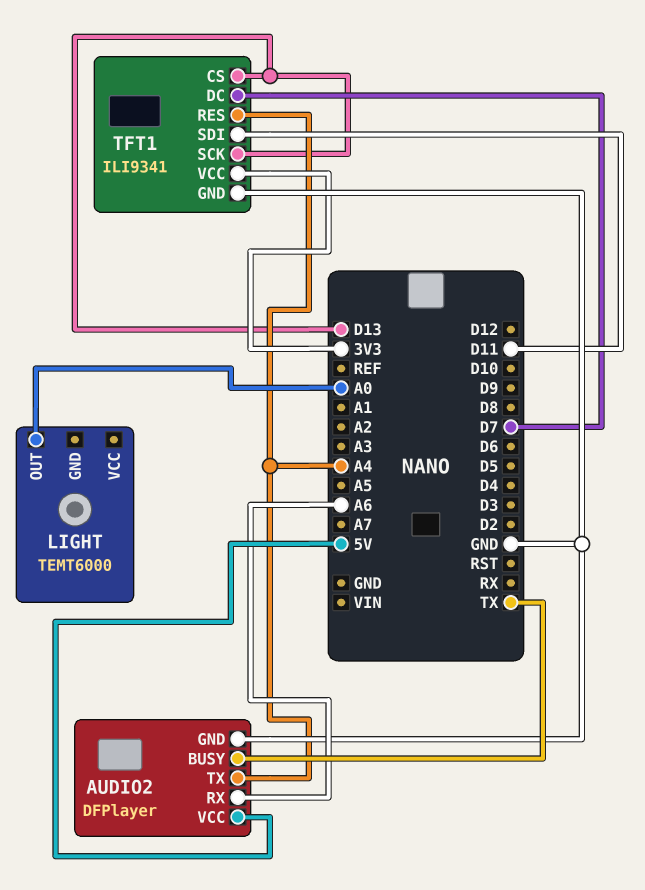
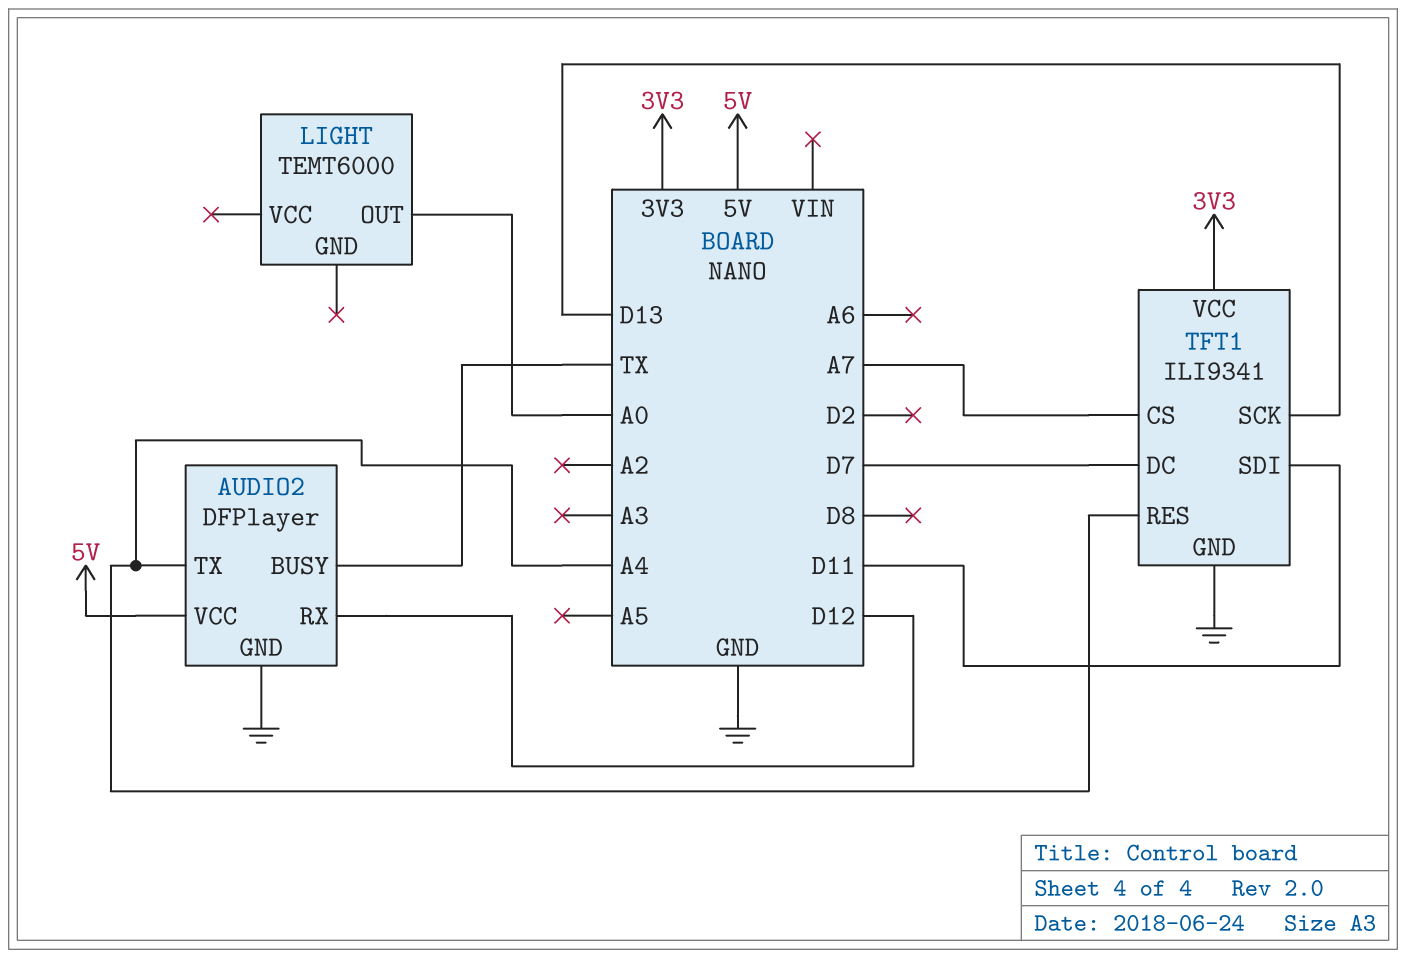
AUDIO2 pin RX: A6 -> D12
TFT1 pin CS: D13 -> A7

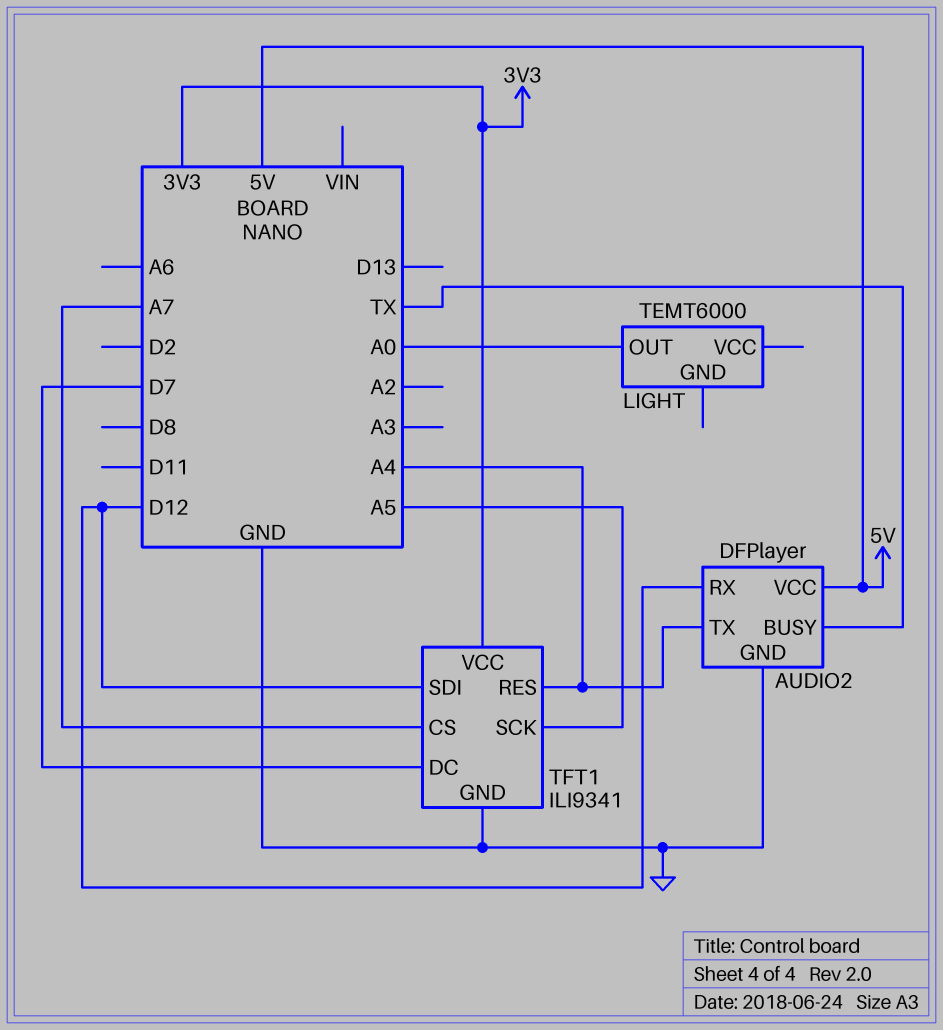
TFT1 pin SCK: D13 -> A5
TFT1 pin SDI: D11 -> D12

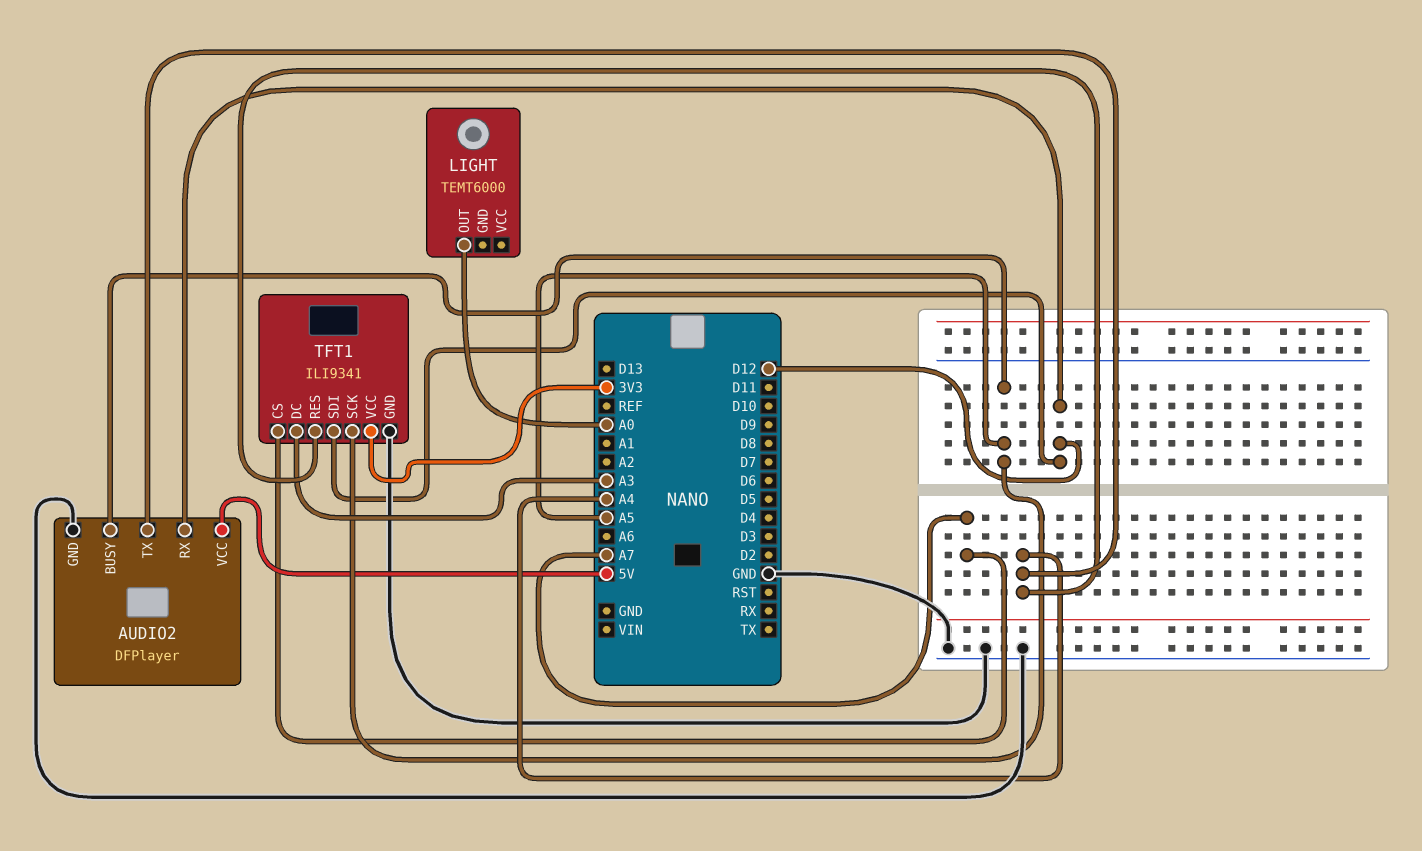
AUDIO2 pin BUSY: TX -> A5
TFT1 pin DC: D7 -> A3

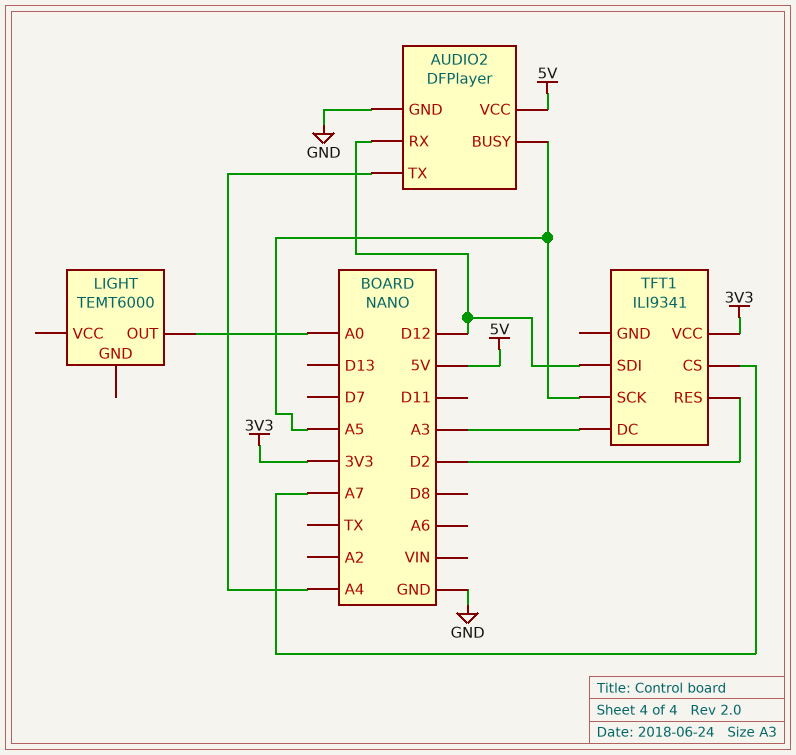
TFT1 pin GND: GND -> none
TFT1 pin RES: A4 -> D2

